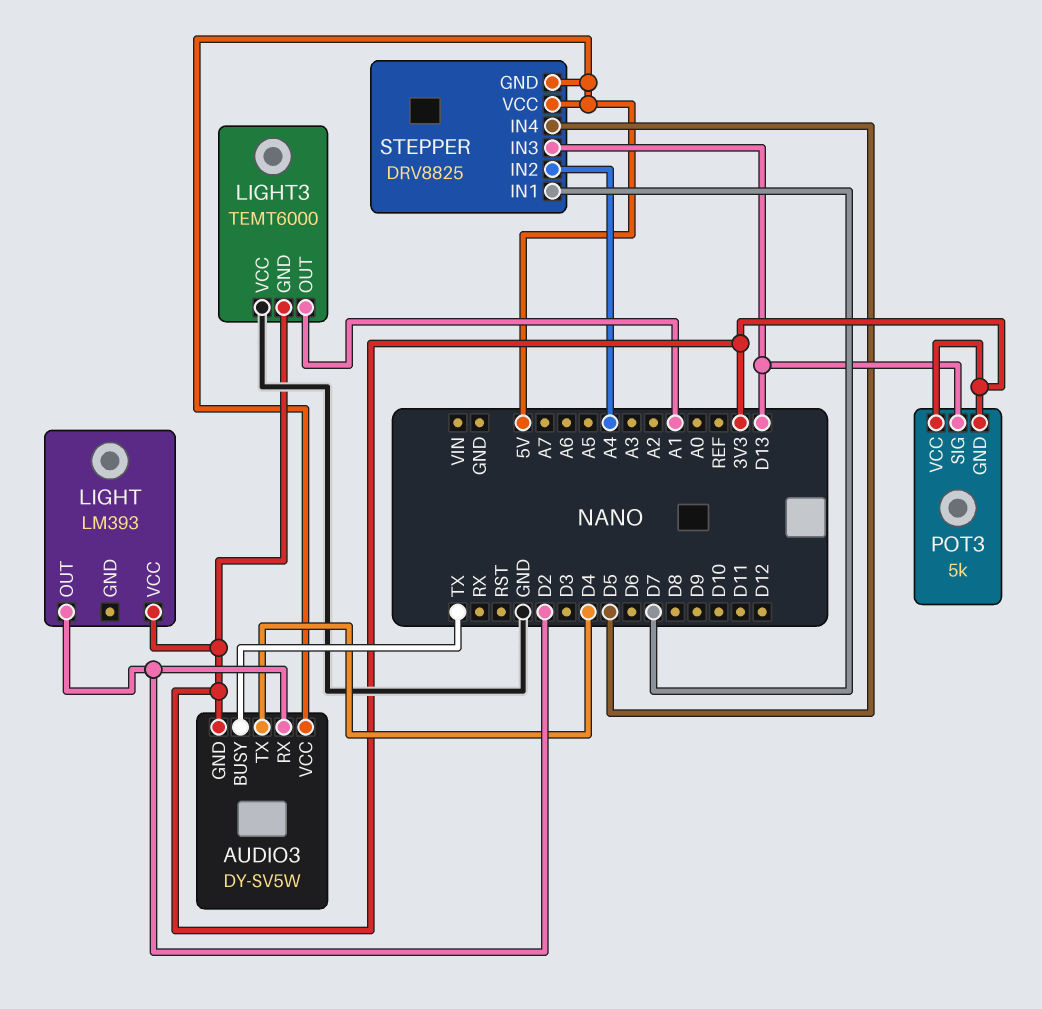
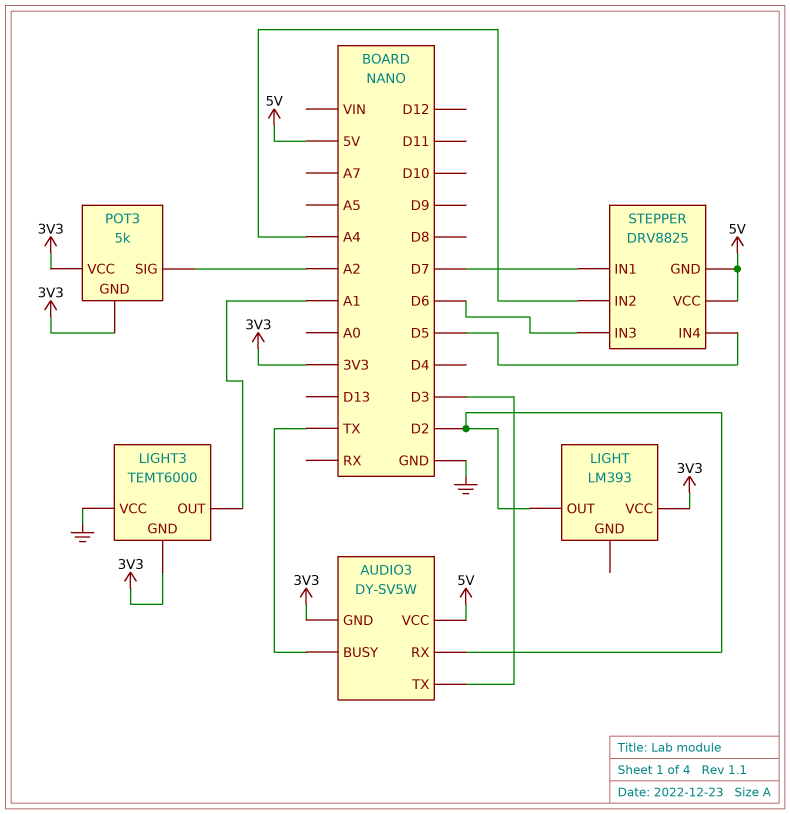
AUDIO3 pin TX: D4 -> D3
POT3 pin SIG: D13 -> A2
STEPPER pin IN3: D13 -> D6

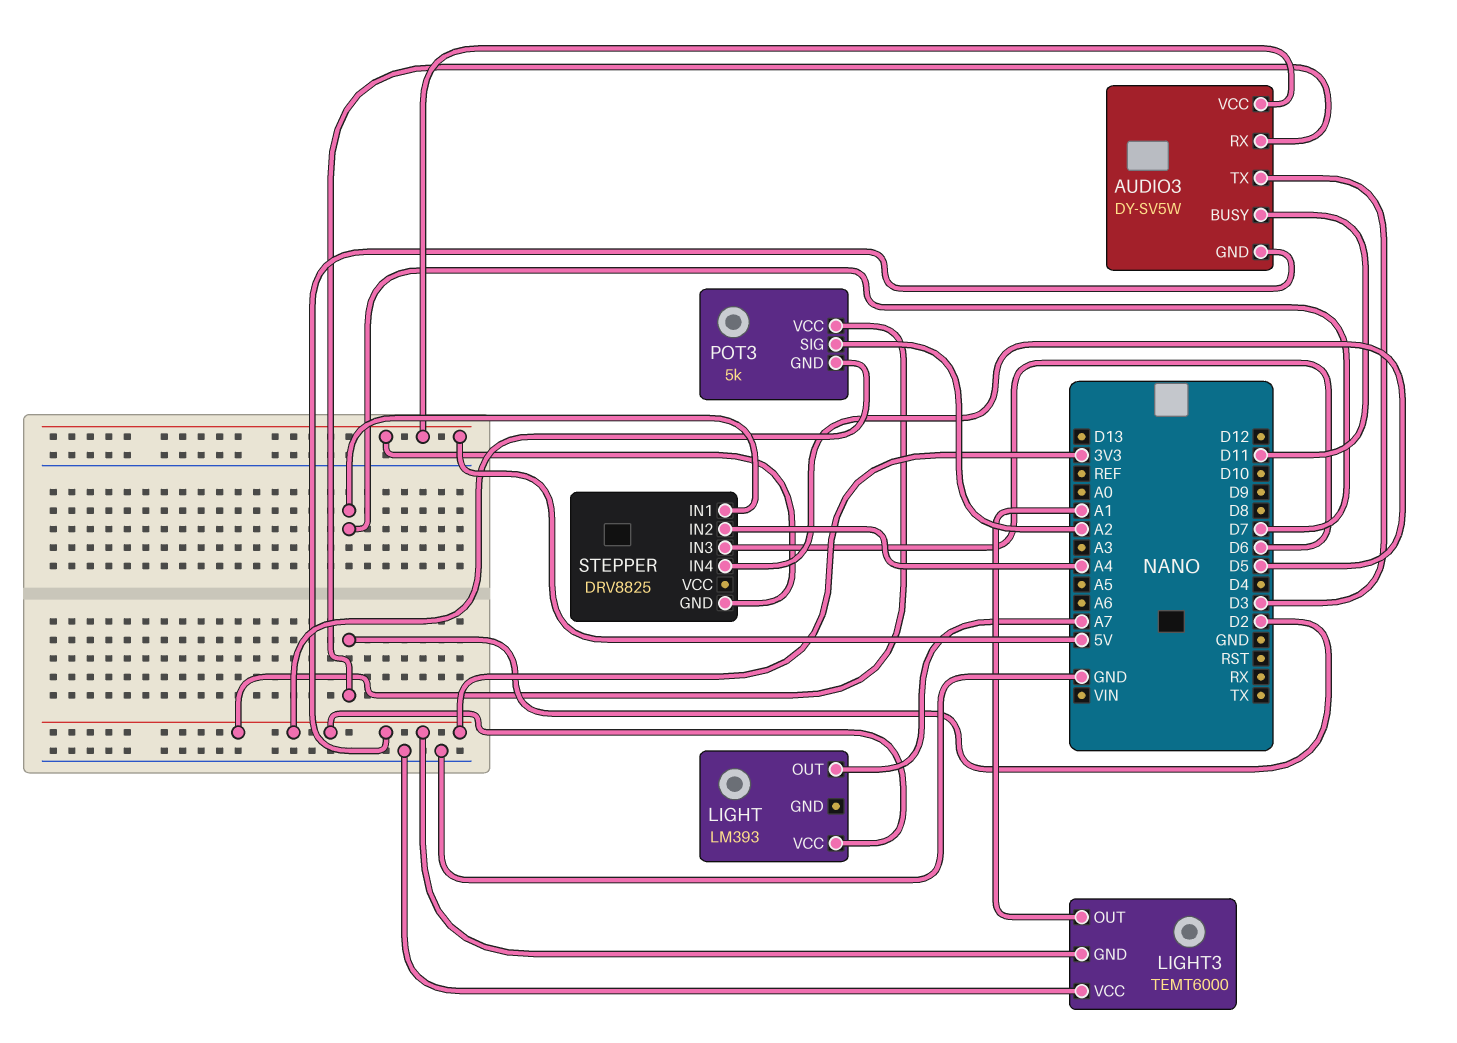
AUDIO3 pin BUSY: TX -> D11
LIGHT pin OUT: D2 -> A7
STEPPER pin VCC: 5V -> none

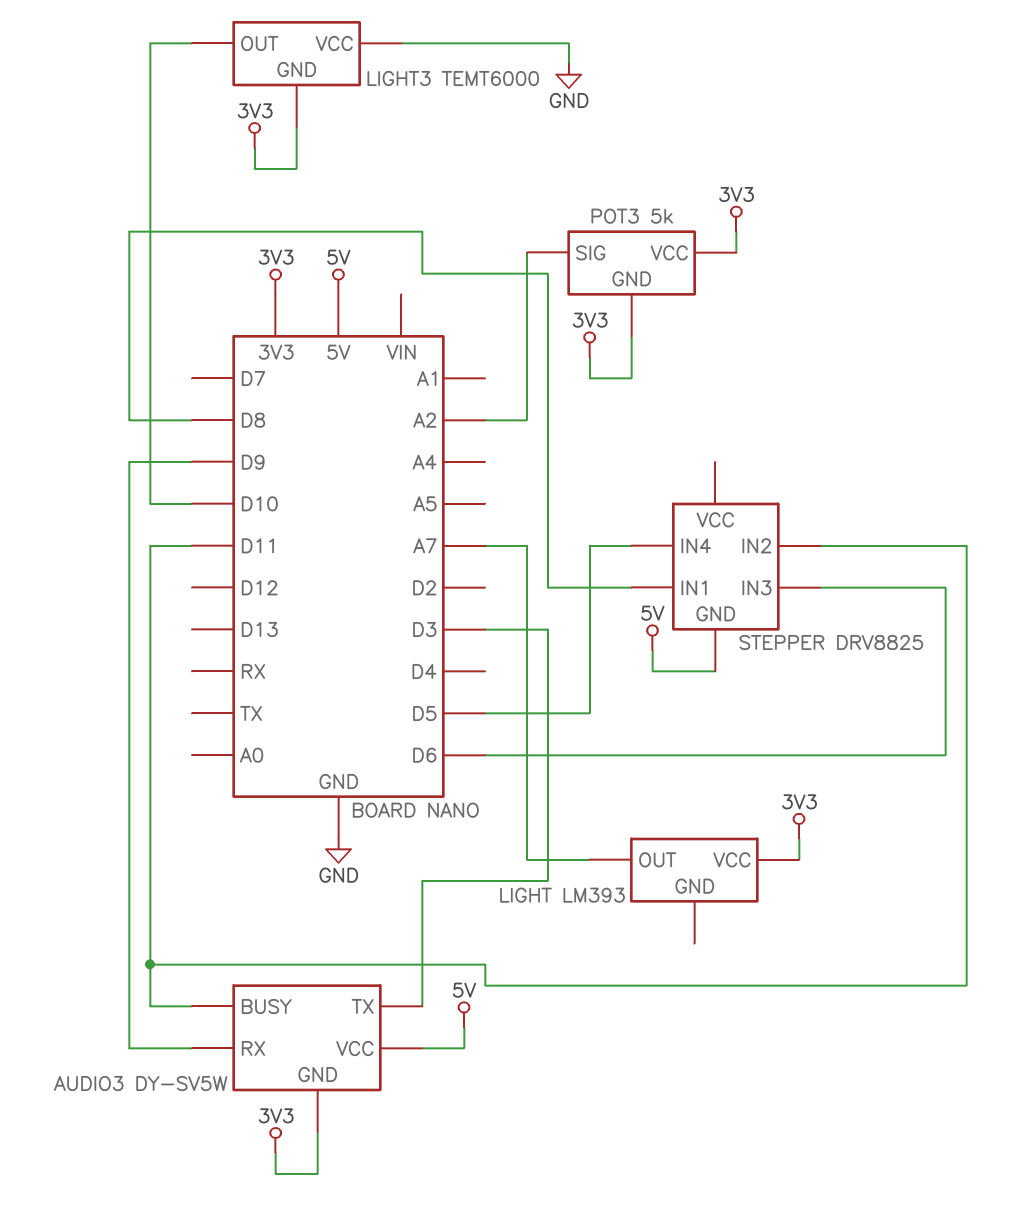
AUDIO3 pin RX: D2 -> D9
LIGHT3 pin OUT: A1 -> D10
STEPPER pin IN1: D7 -> D8
STEPPER pin IN2: A4 -> D11

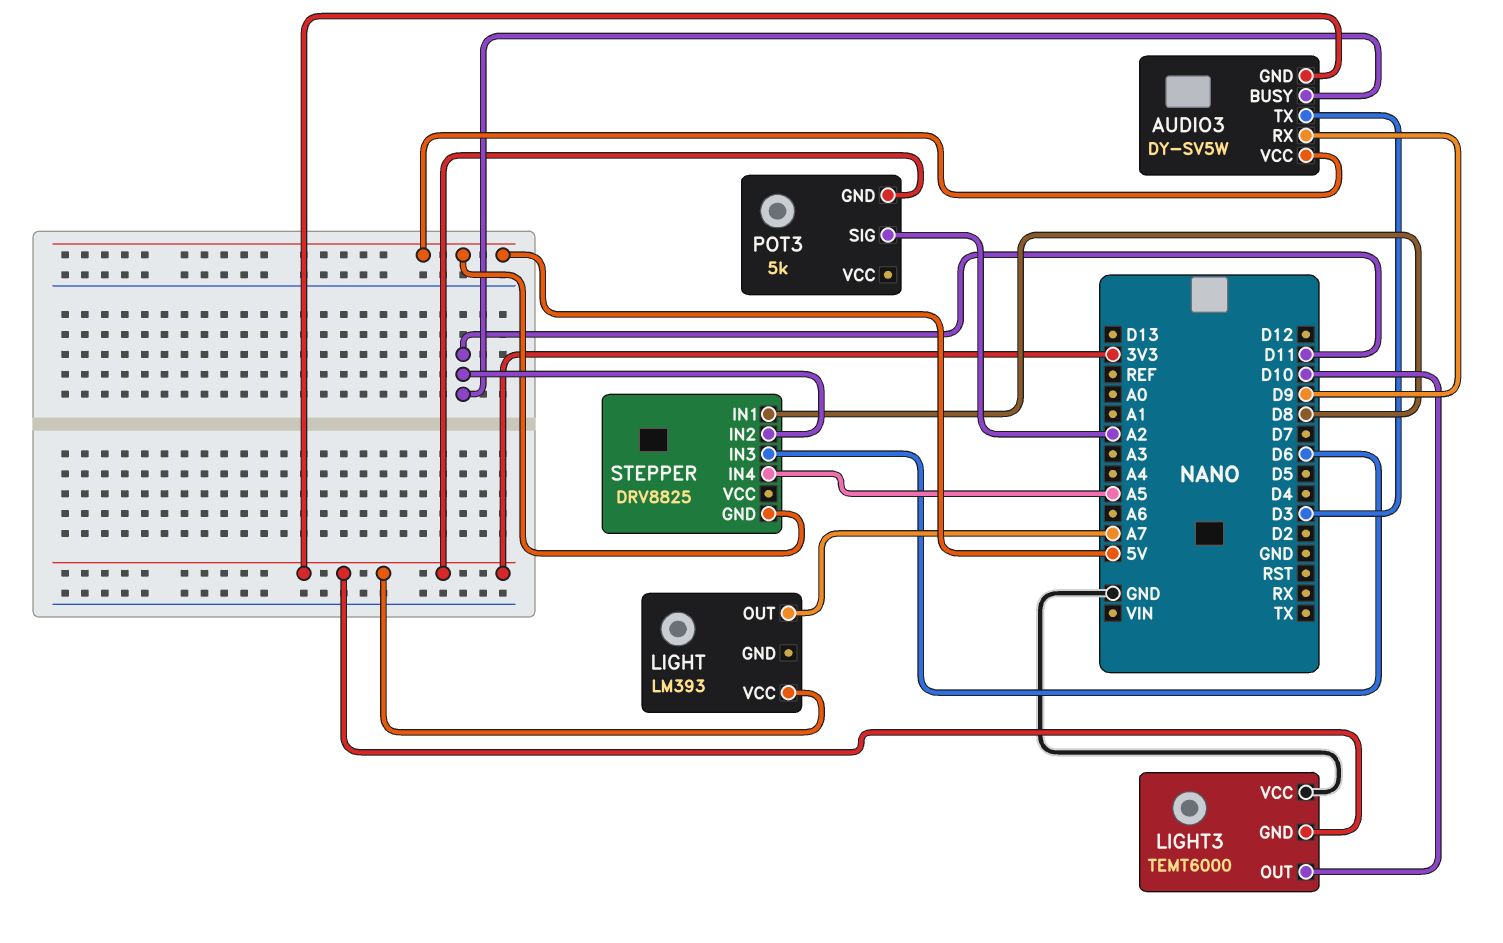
POT3 pin VCC: 3V3 -> none
STEPPER pin IN4: D5 -> A5

